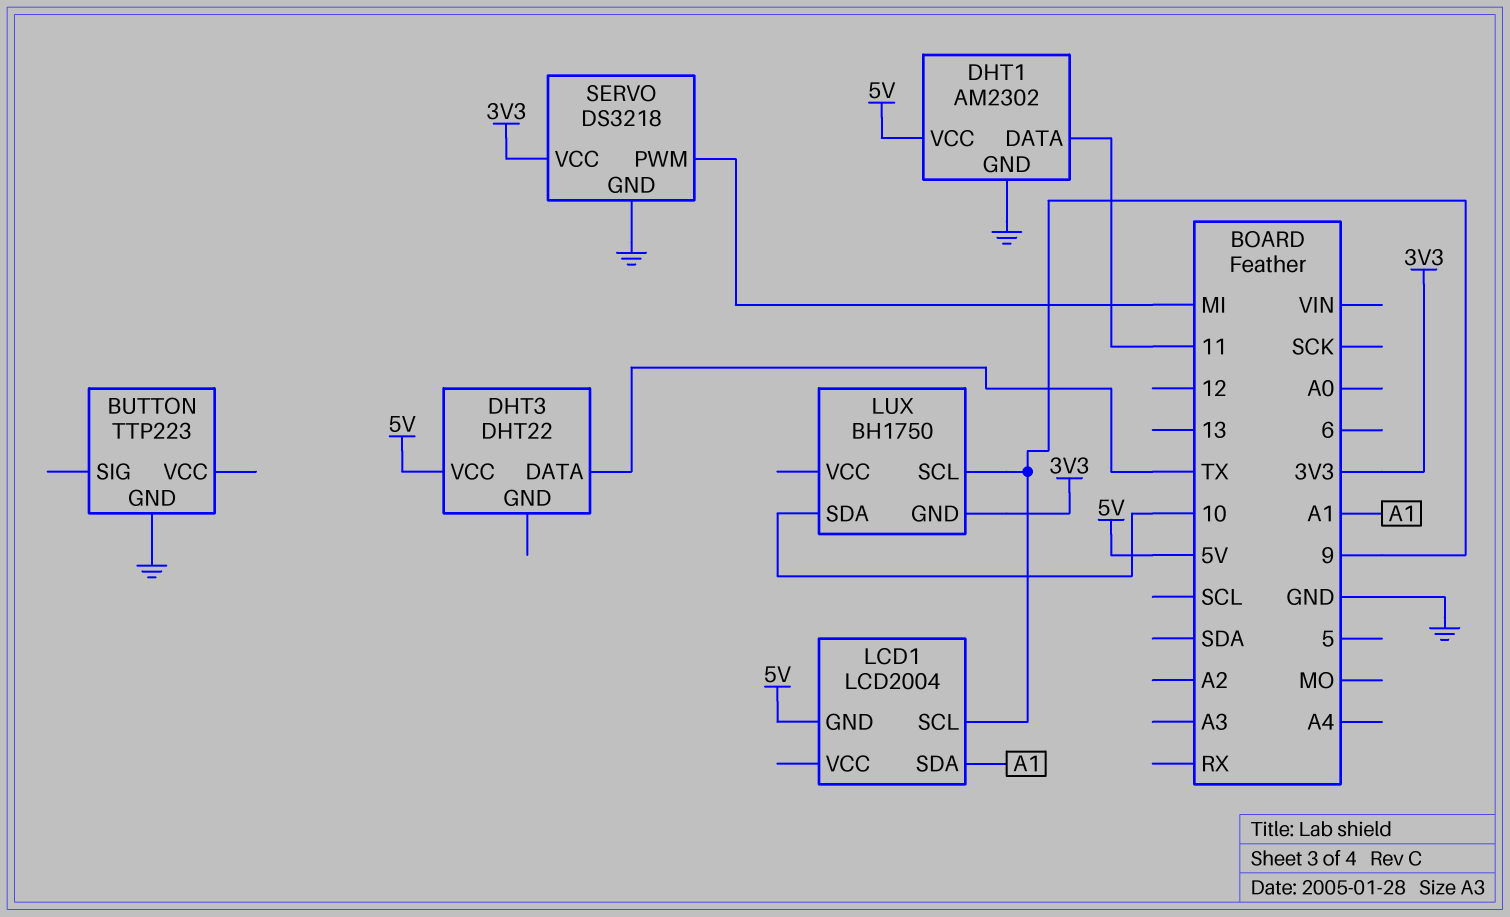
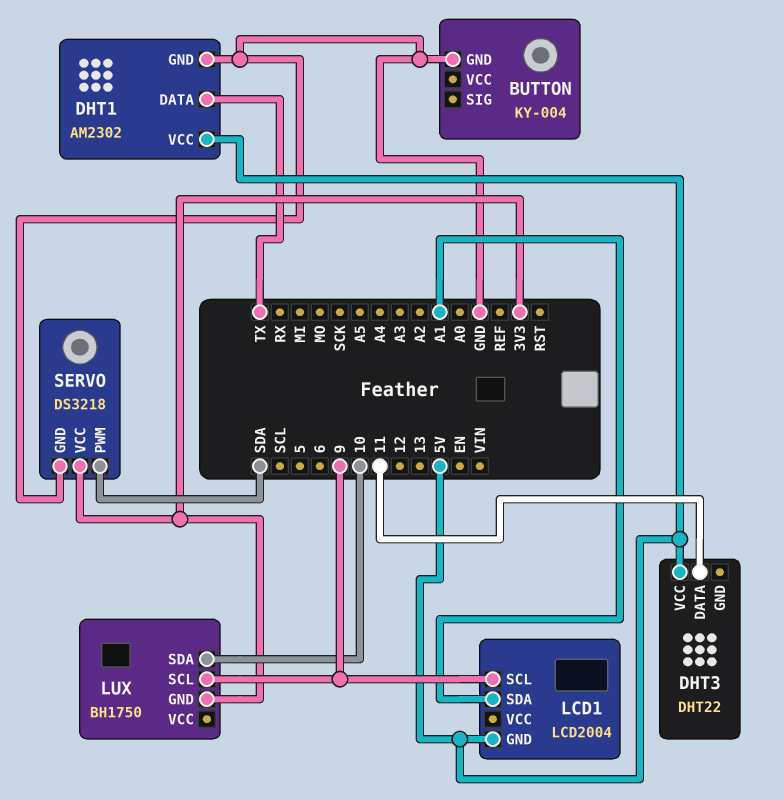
BUTTON: TTP223 -> KY-004
DHT1 pin DATA: 11 -> TX
DHT3 pin DATA: TX -> 11
SERVO pin PWM: MI -> SDA

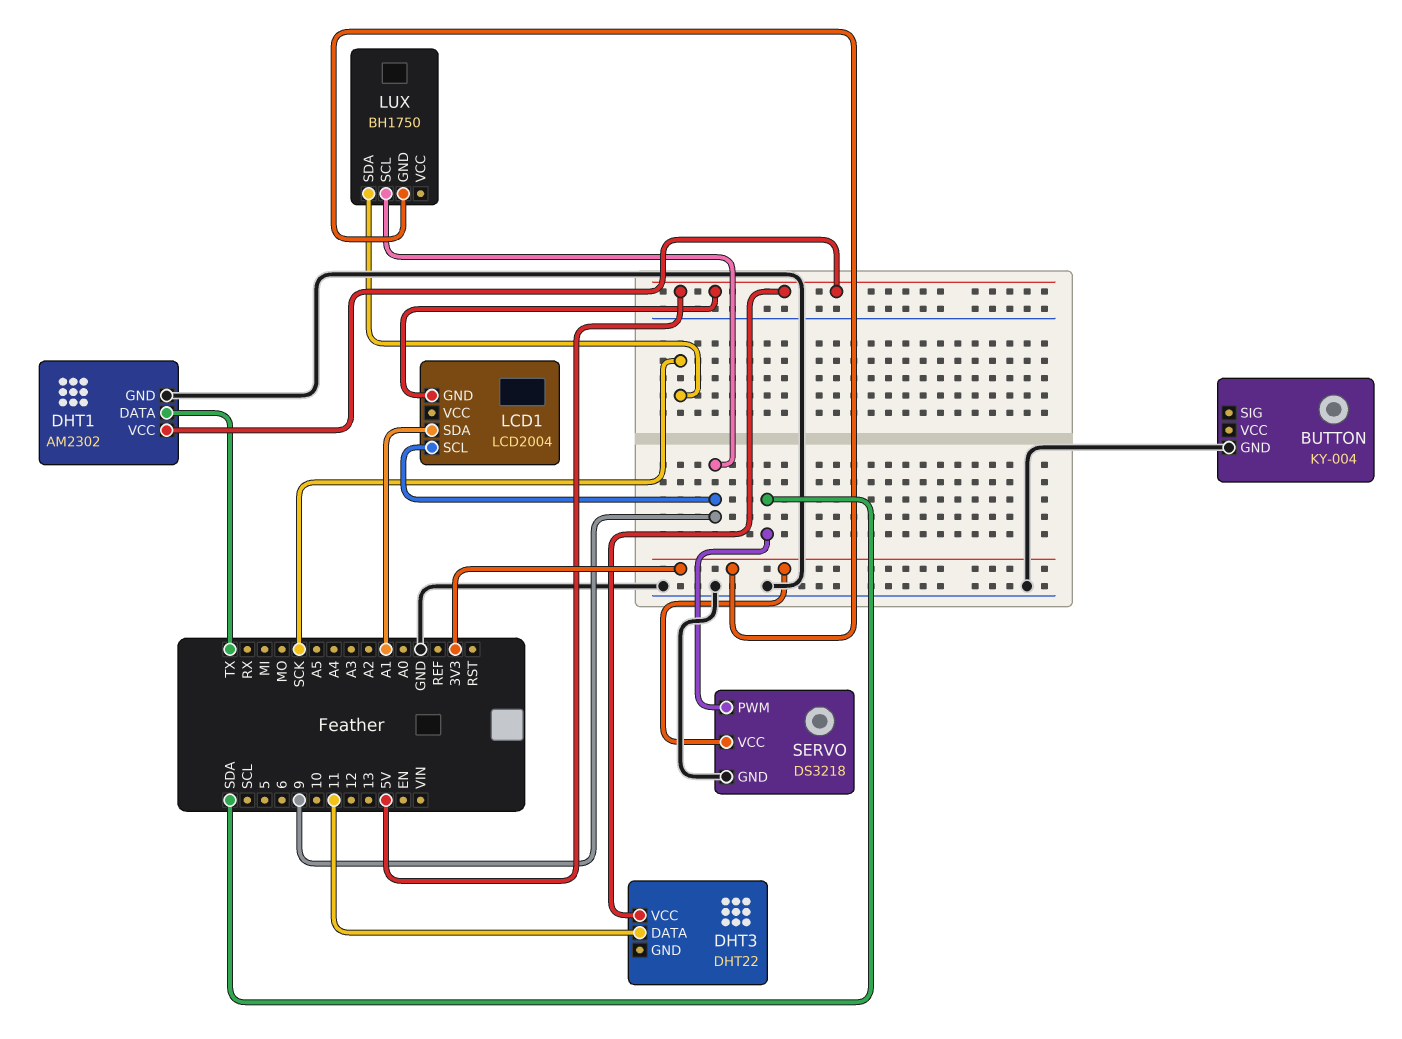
LUX pin SDA: 10 -> SCK

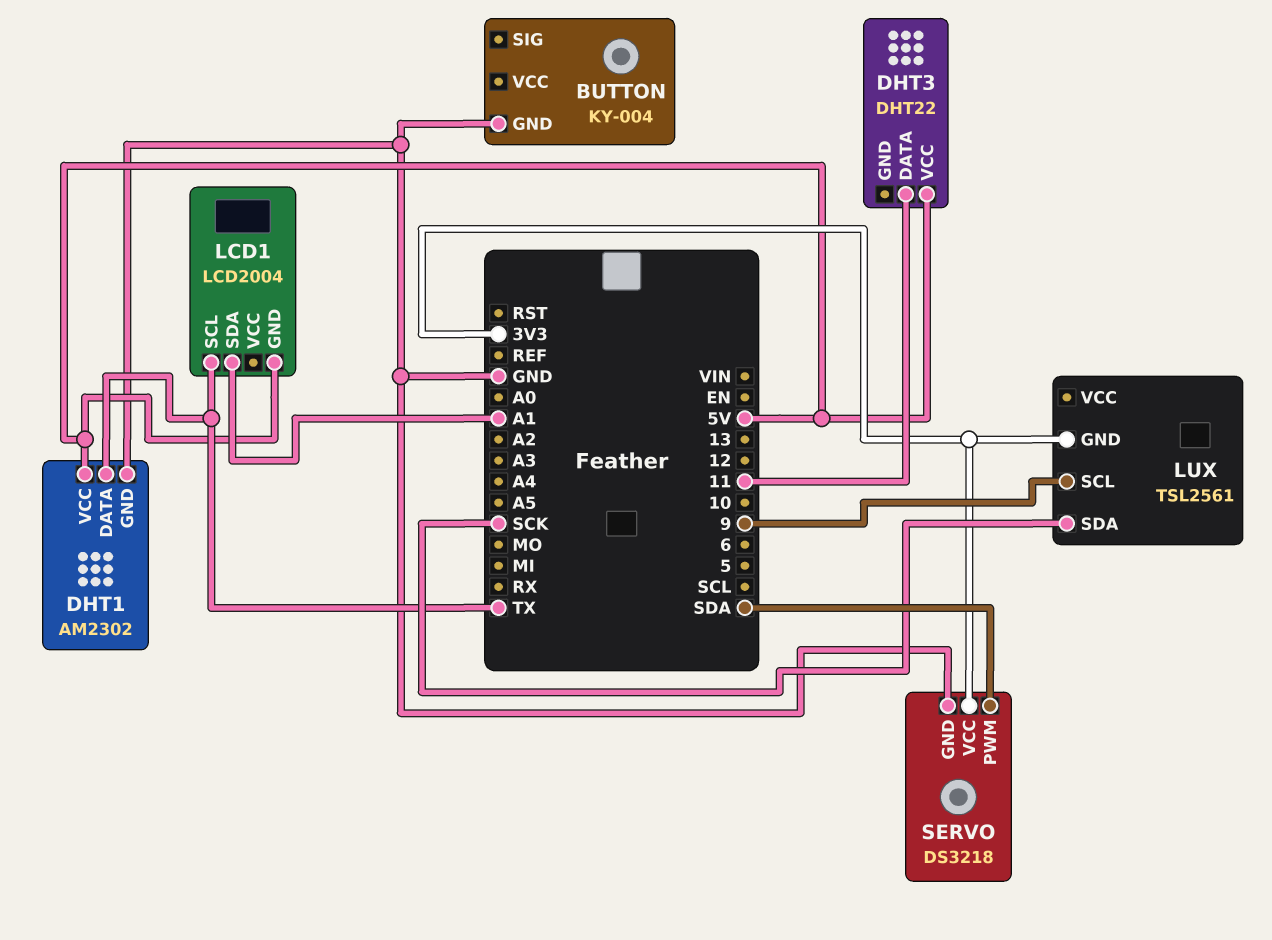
LCD1 pin SCL: 9 -> TX
LUX: BH1750 -> TSL2561

